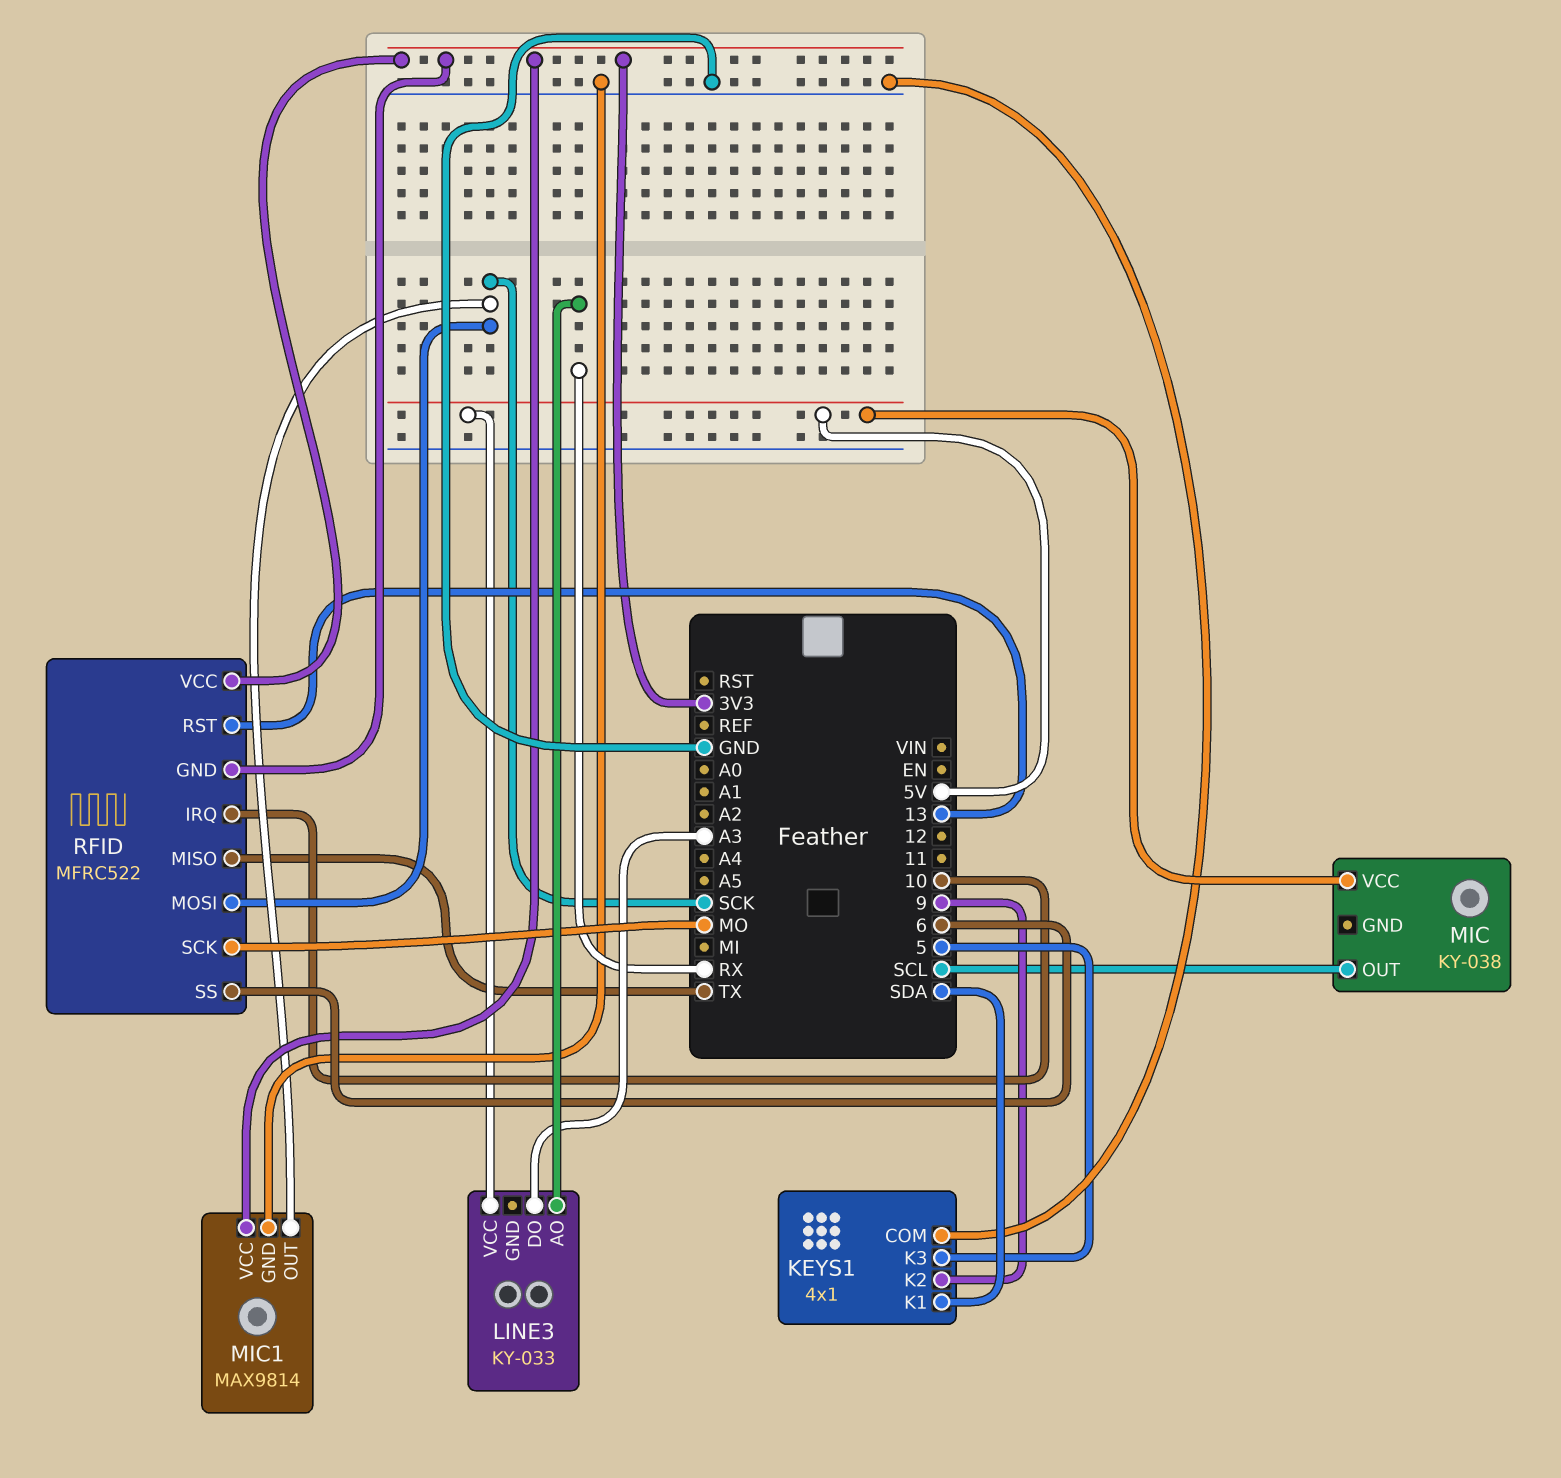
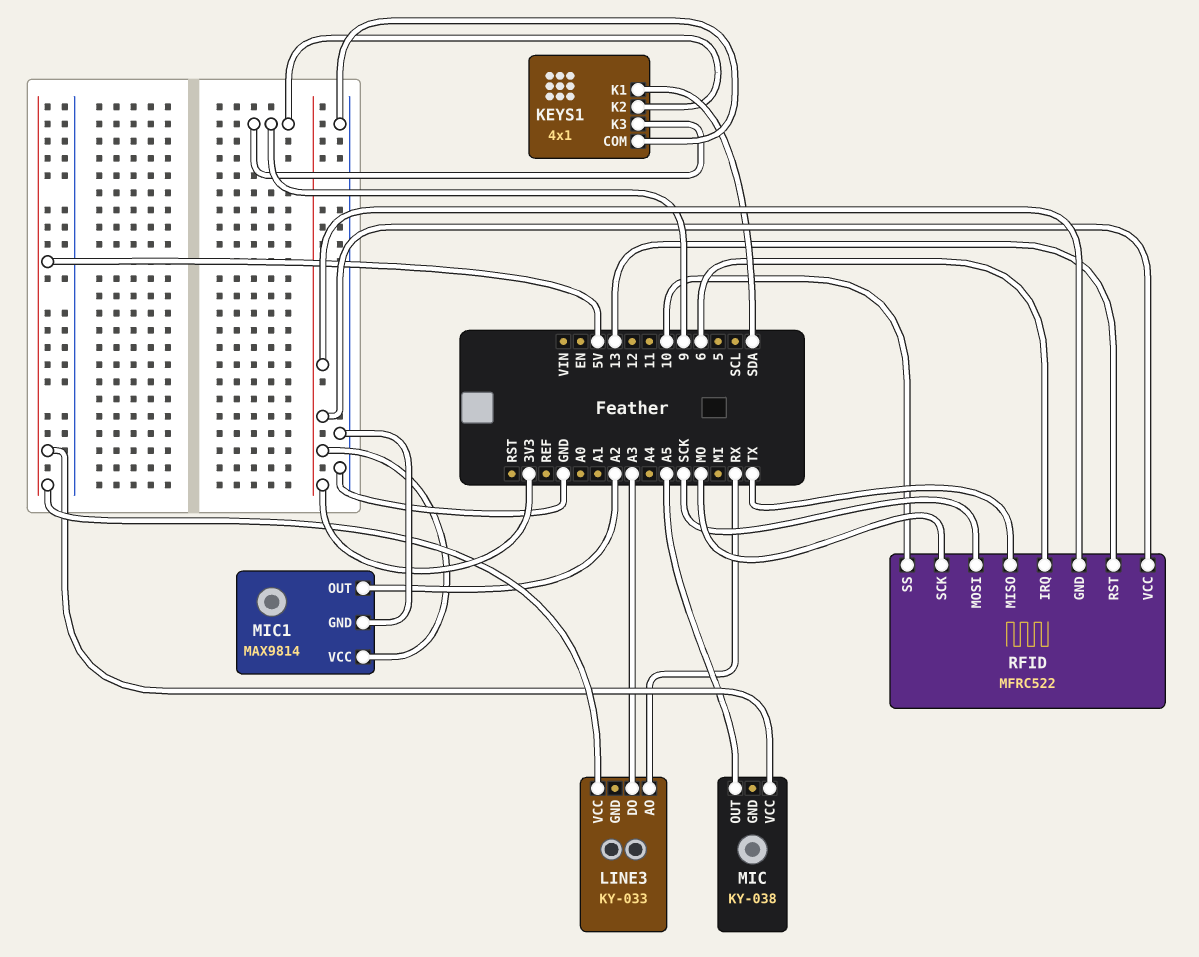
KEYS1 pin K3: 5 -> 9
MIC pin OUT: SCL -> A5
MIC1 pin OUT: SCK -> A2
RFID pin IRQ: 10 -> 6
RFID pin SS: 6 -> 10

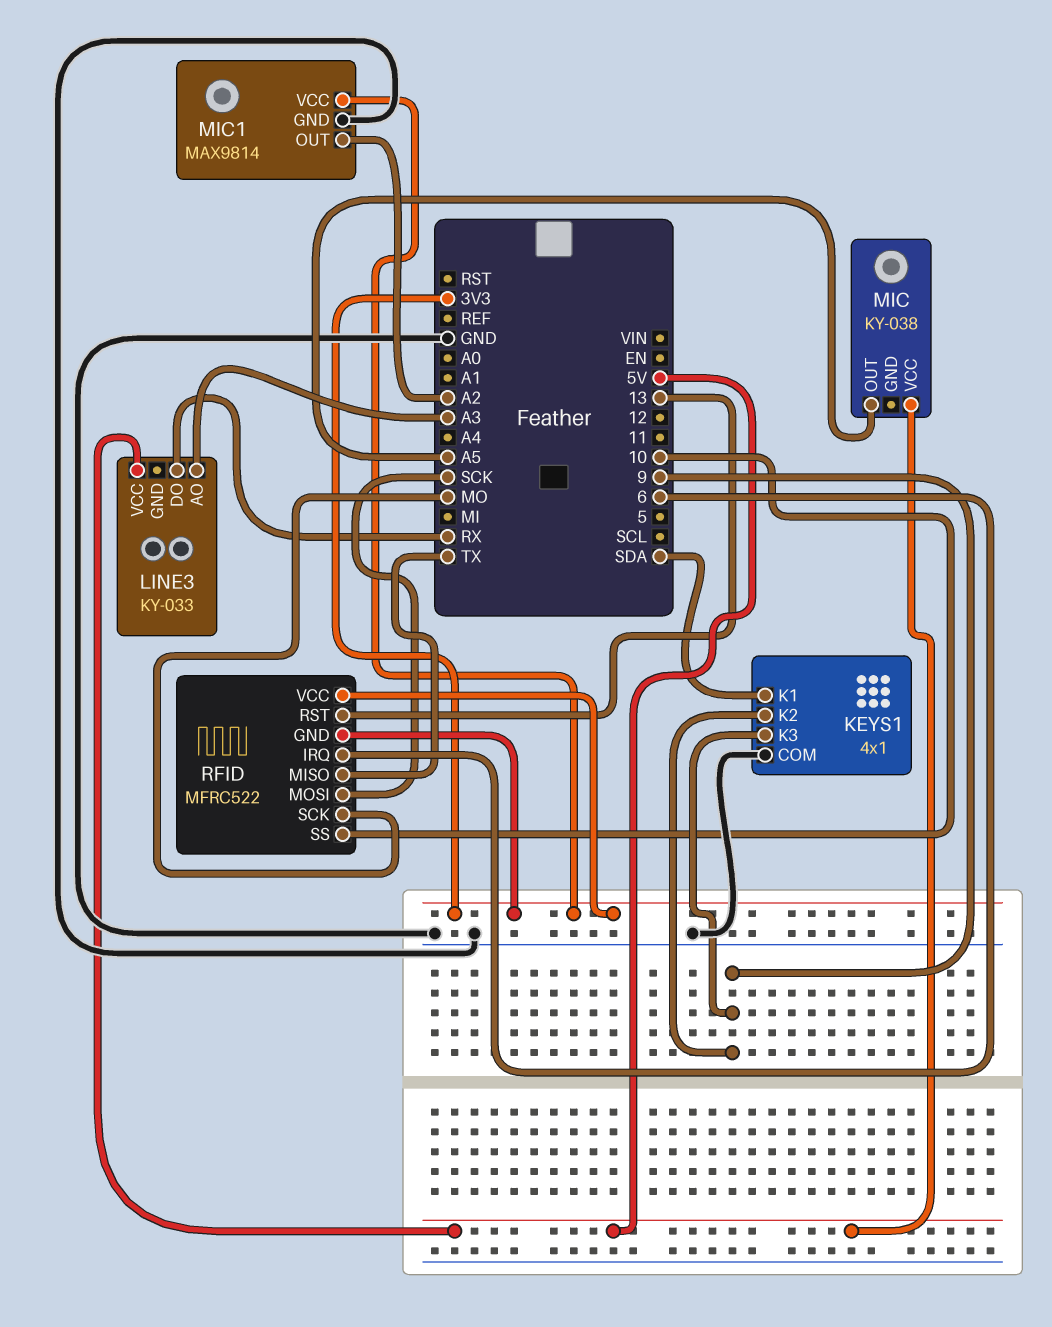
LINE3 pin AO: RX -> A3
LINE3 pin DO: A3 -> RX

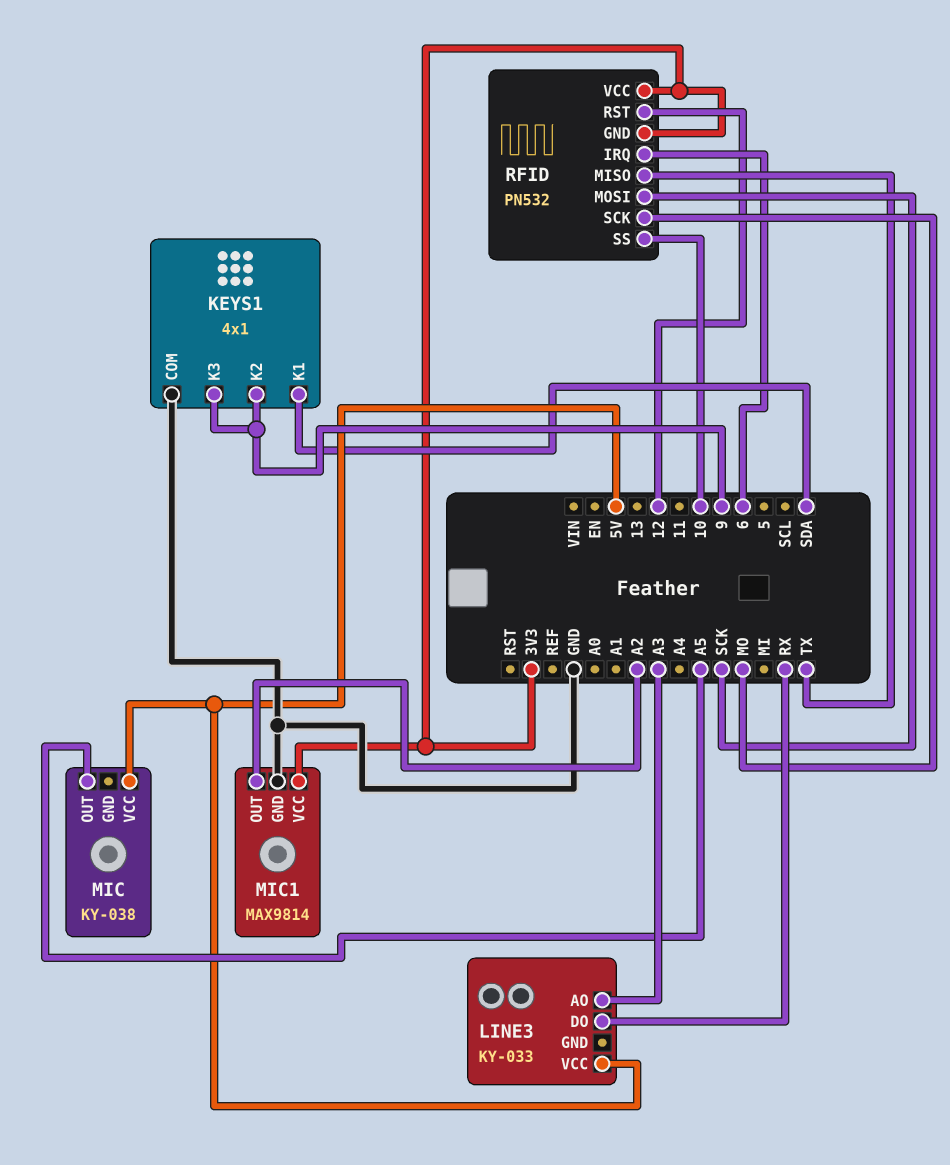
RFID: MFRC522 -> PN532
RFID pin RST: 13 -> 12

